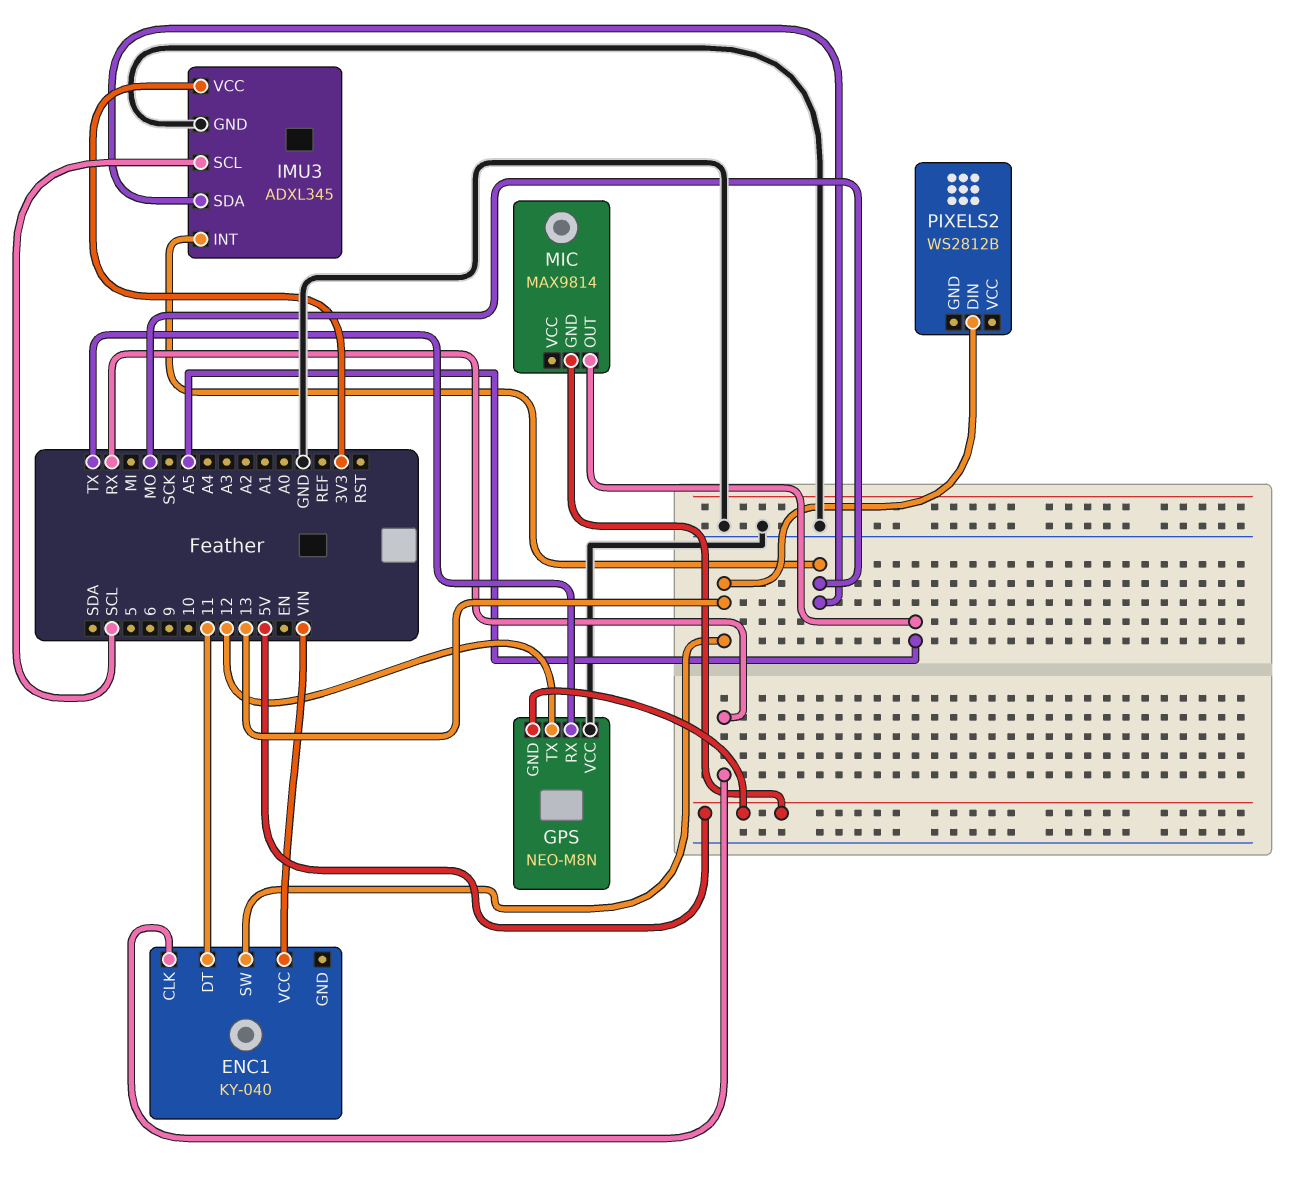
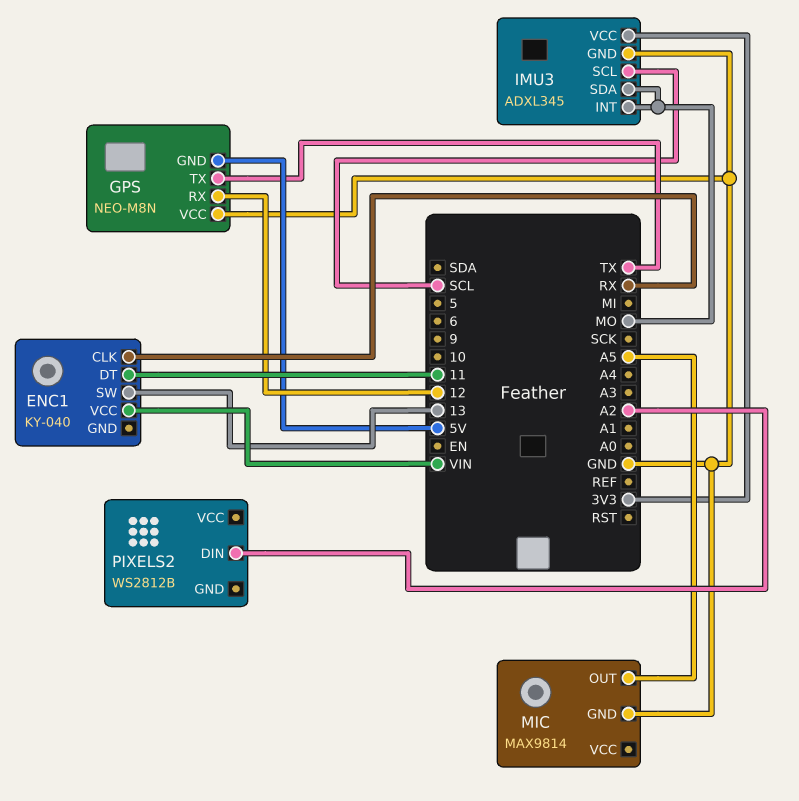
GPS pin RX: TX -> 12
GPS pin TX: 12 -> TX
MIC pin GND: 5V -> GND
PIXELS2 pin DIN: 13 -> A2

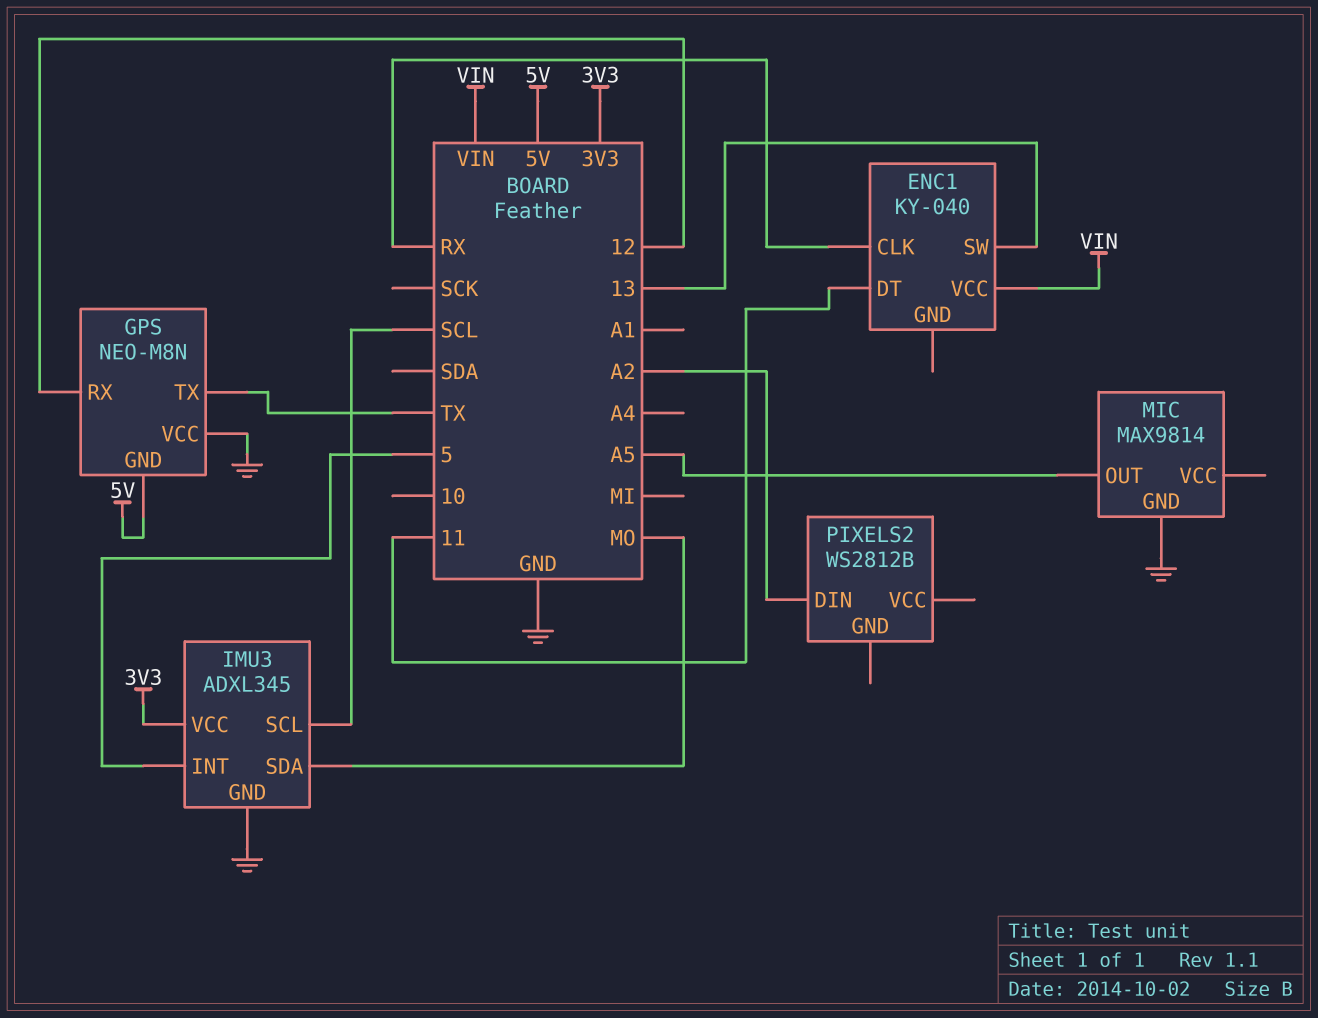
IMU3 pin INT: MO -> 5

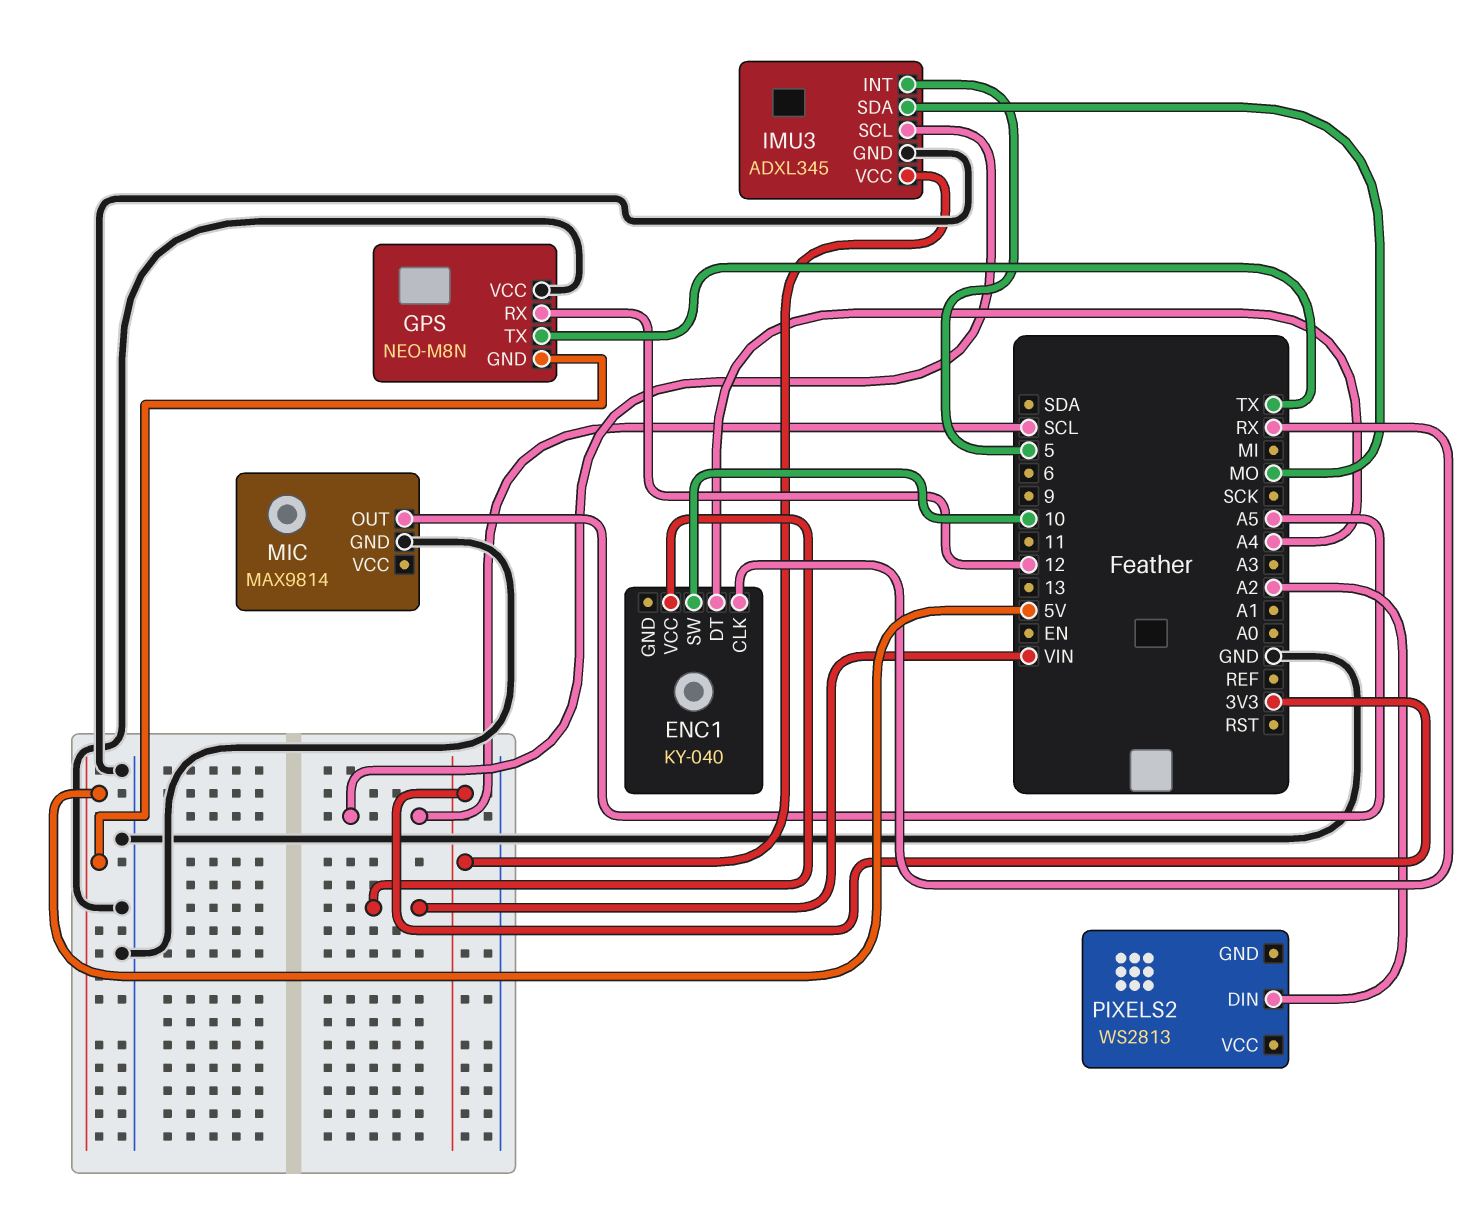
ENC1 pin DT: 11 -> A4
ENC1 pin SW: 13 -> 10
PIXELS2: WS2812B -> WS2813

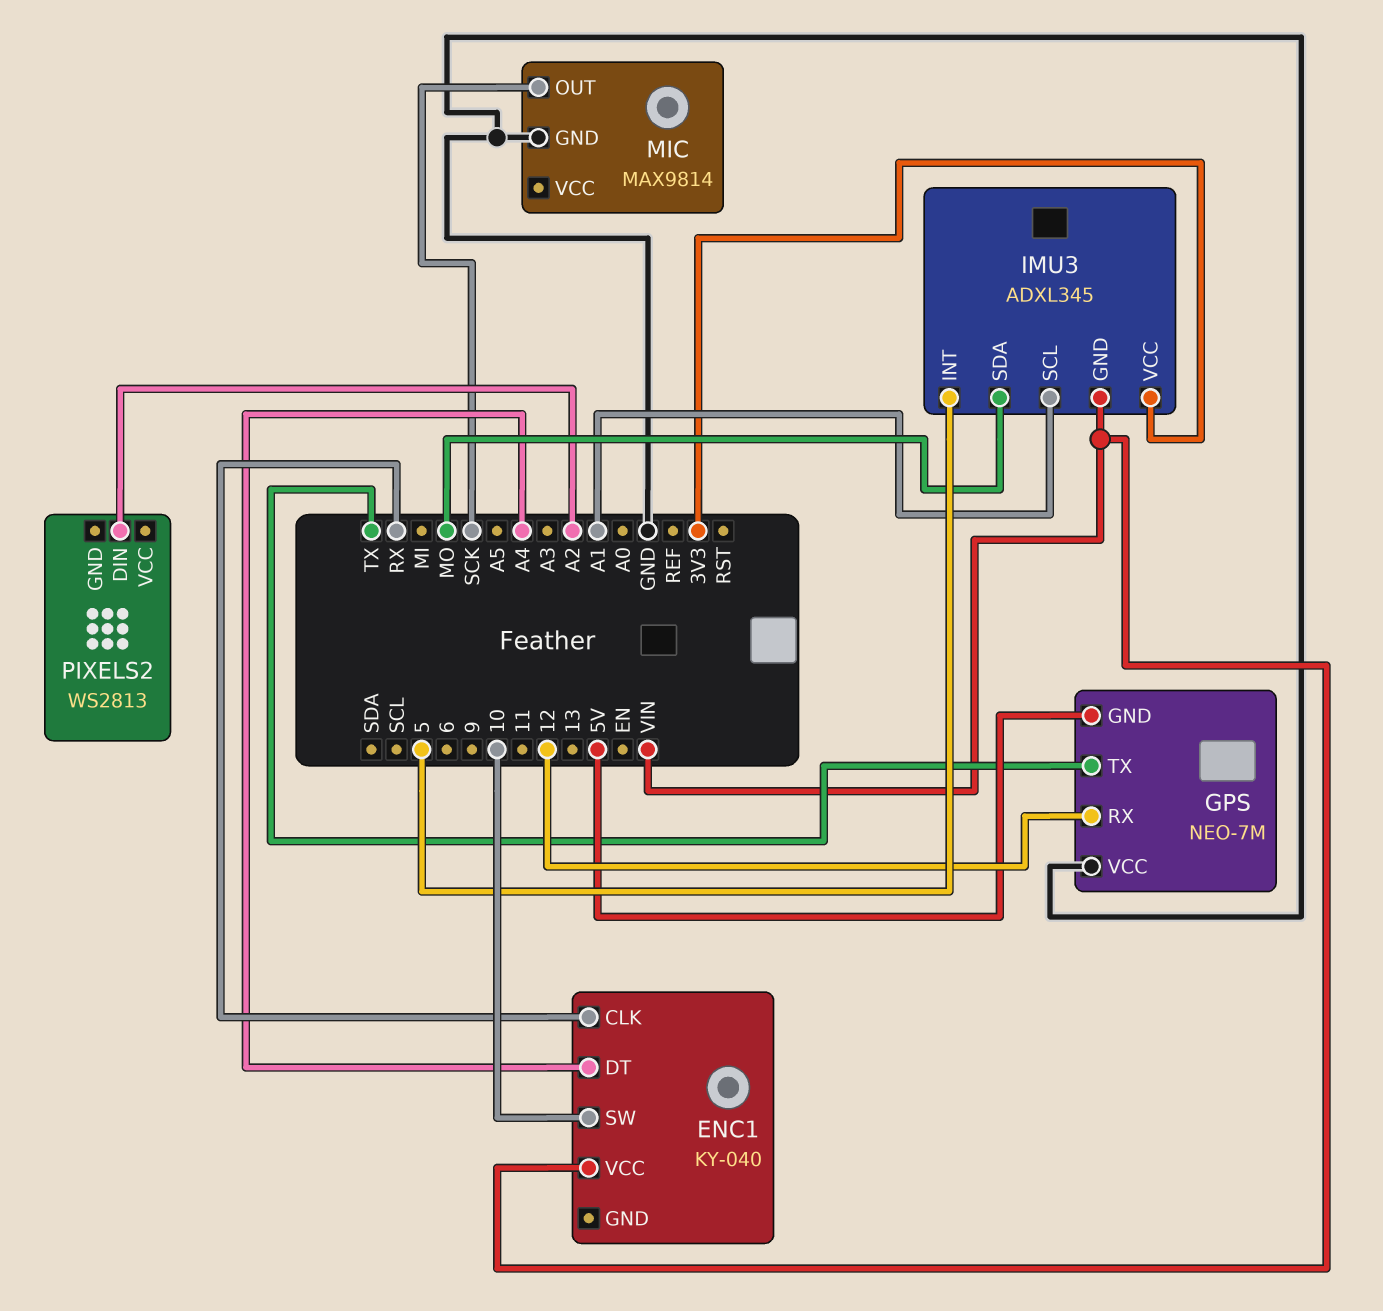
GPS: NEO-M8N -> NEO-7M
IMU3 pin GND: GND -> VIN
IMU3 pin SCL: SCL -> A1
MIC pin OUT: A5 -> SCK

